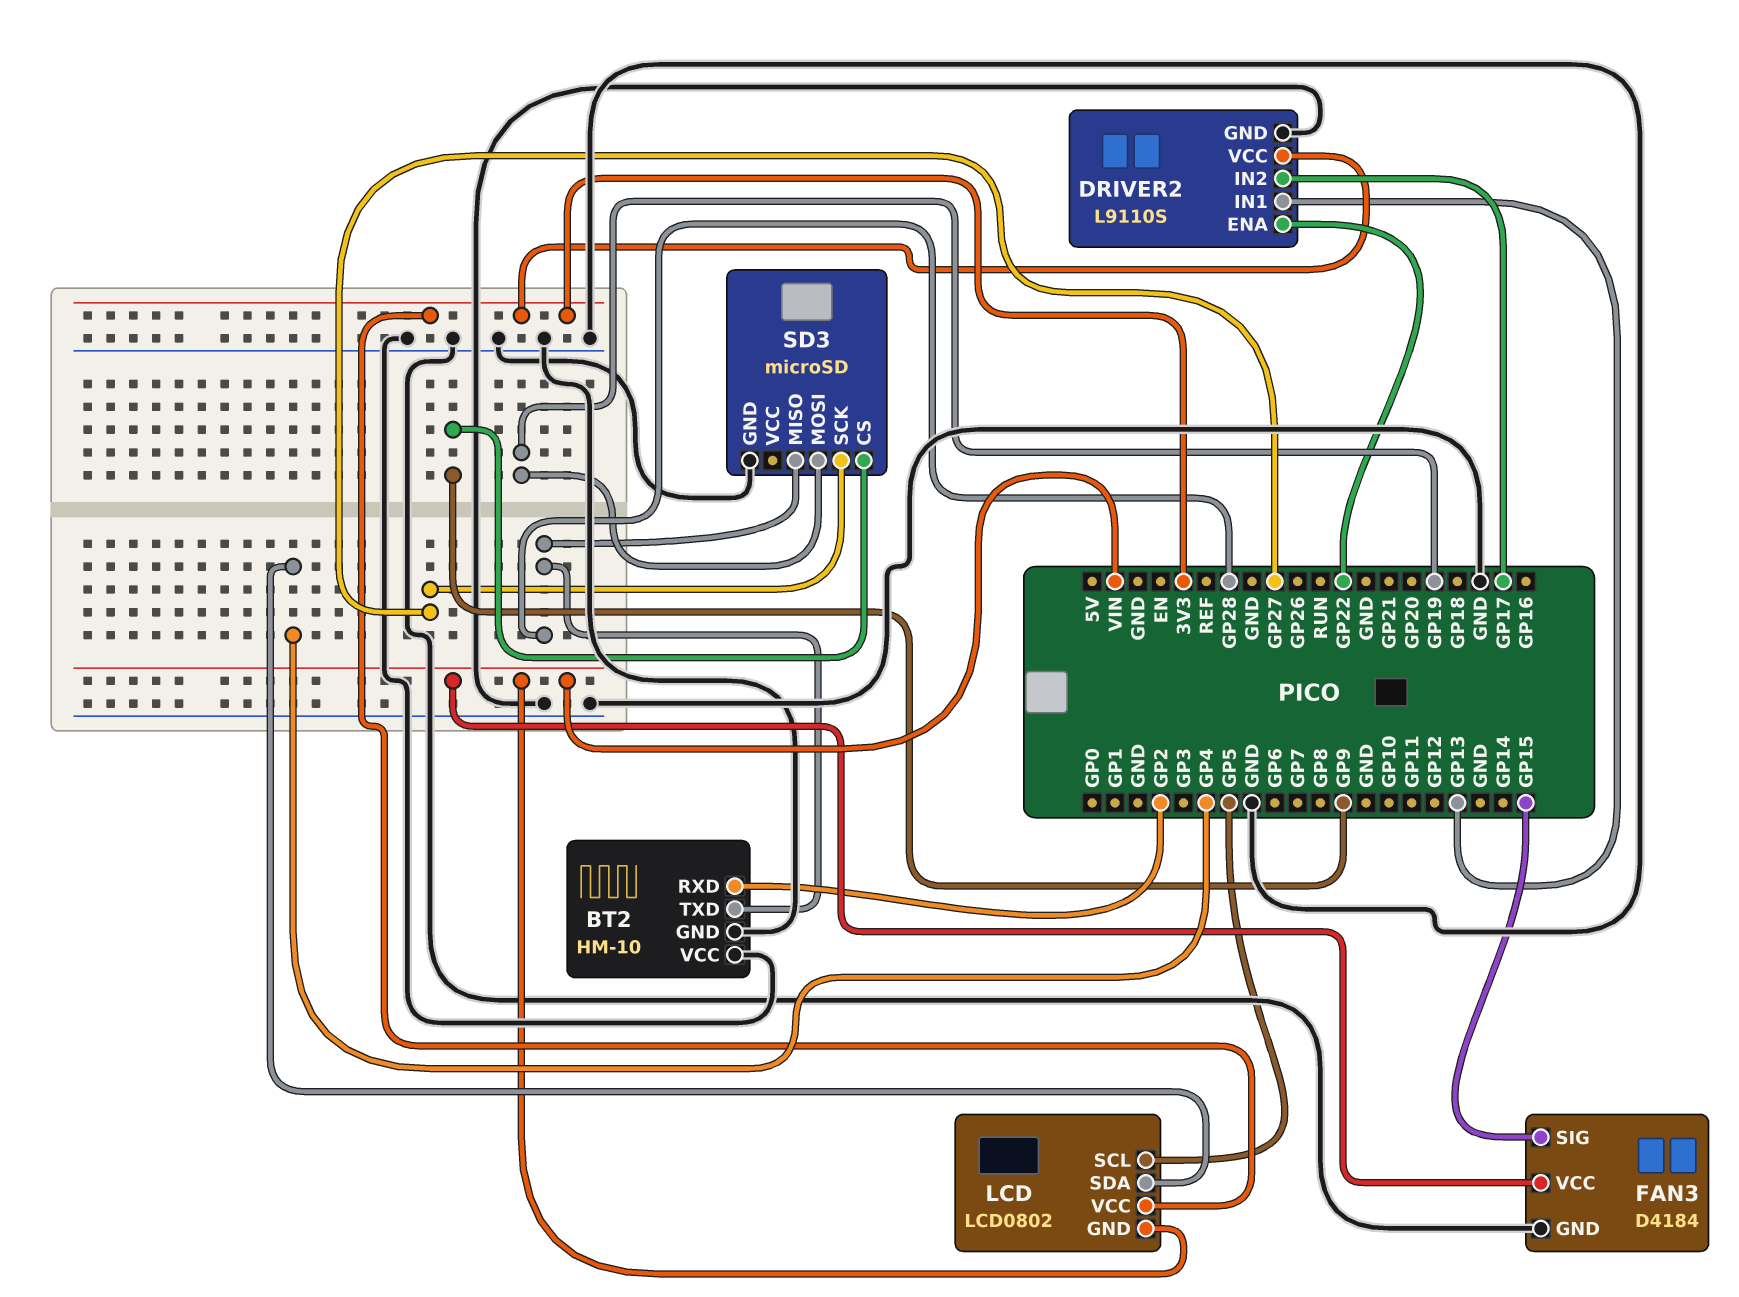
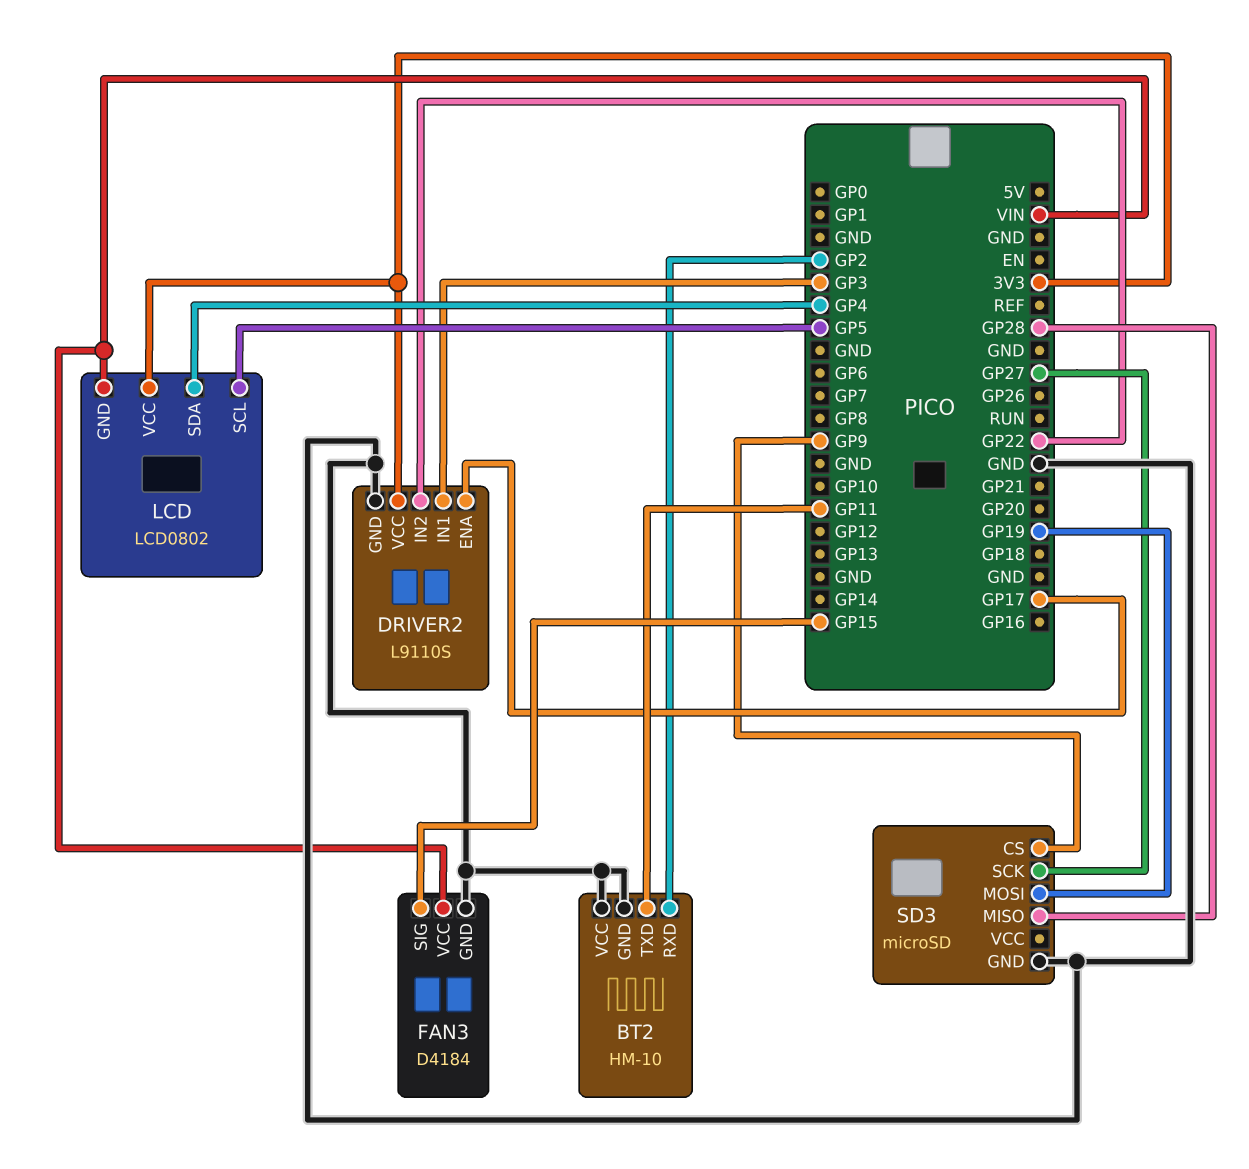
BT2 pin TXD: GP28 -> GP11
DRIVER2 pin ENA: GP22 -> GP17
DRIVER2 pin IN1: GP13 -> GP3
DRIVER2 pin IN2: GP17 -> GP22

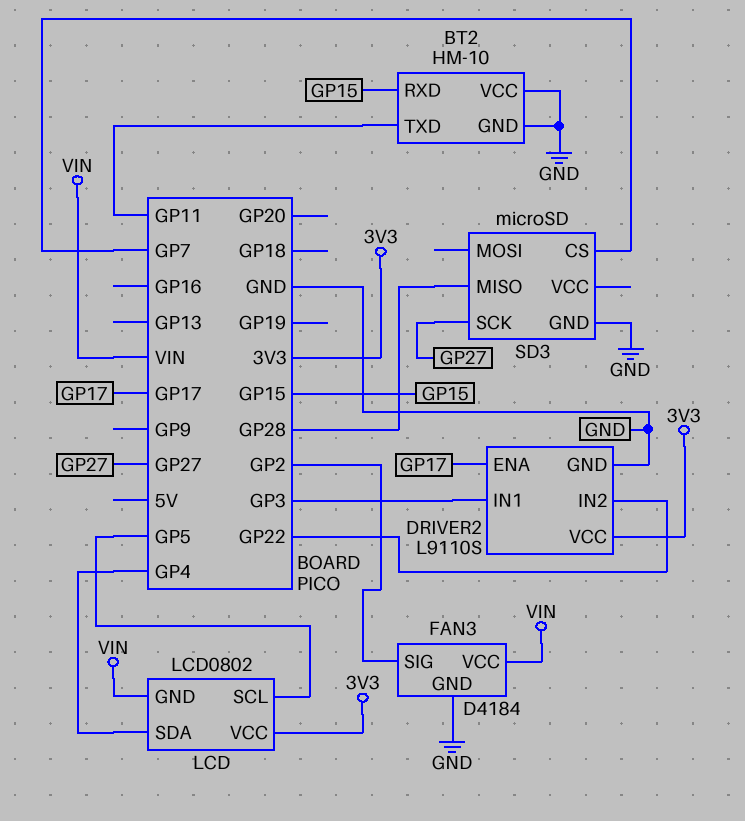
BT2 pin RXD: GP2 -> GP15
FAN3 pin SIG: GP15 -> GP2
SD3 pin CS: GP9 -> GP7
SD3 pin MOSI: GP19 -> none

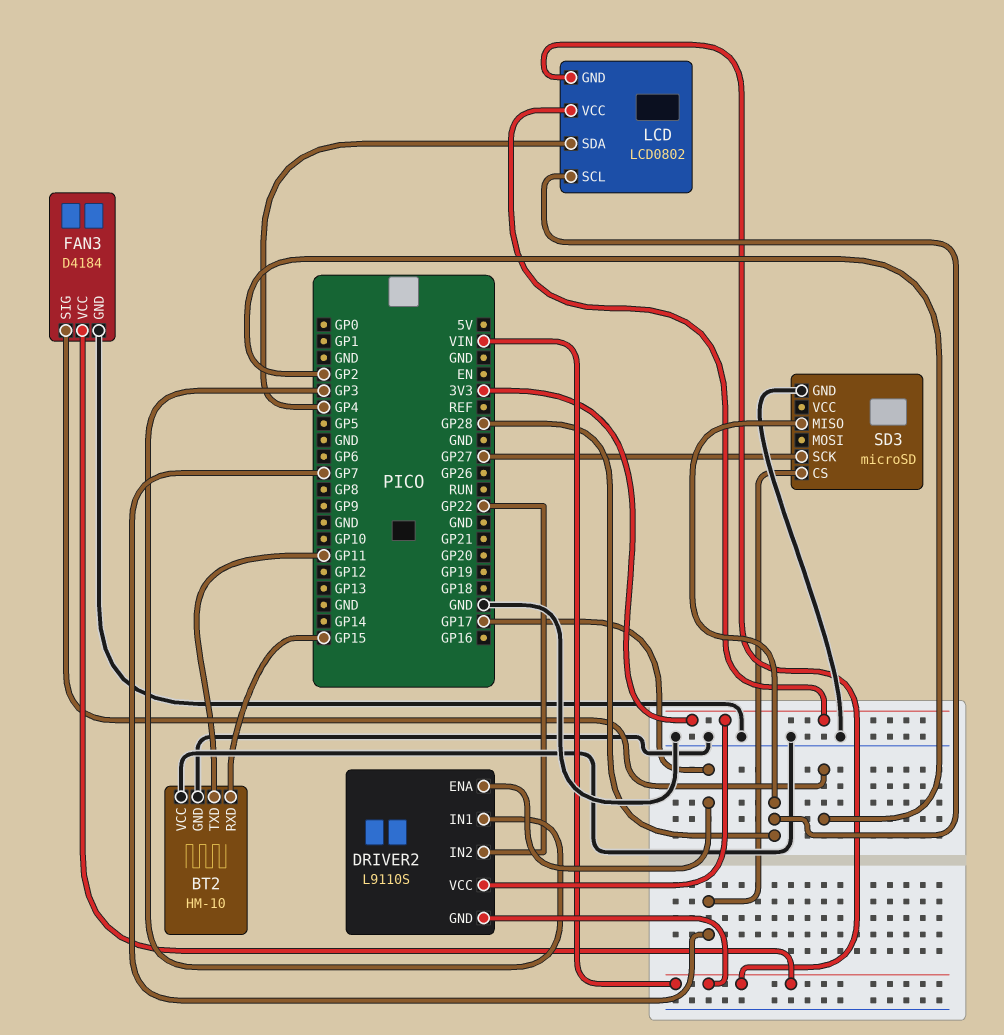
DRIVER2 pin GND: GND -> VIN
LCD pin SCL: GP5 -> GP28

